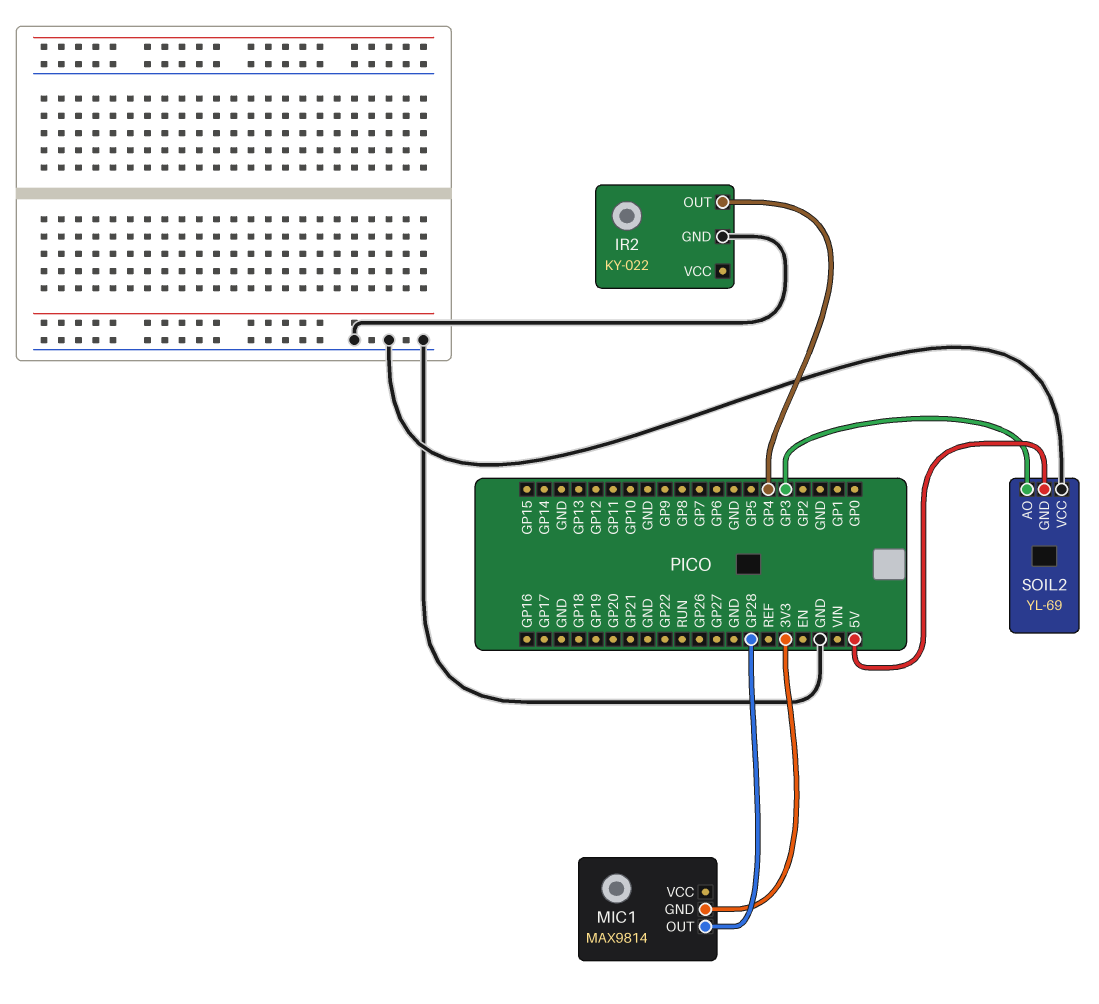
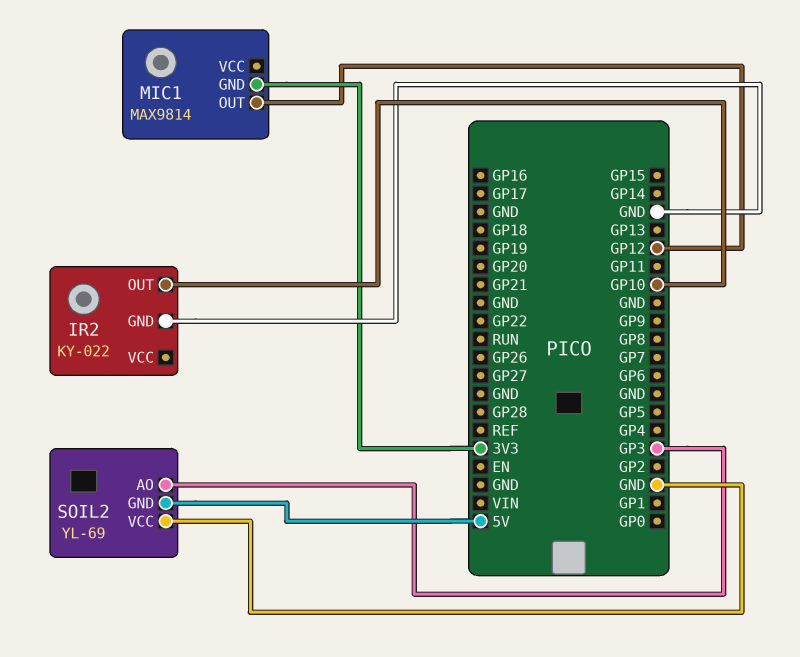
IR2 pin OUT: GP4 -> GP10
MIC1 pin OUT: GP28 -> GP12

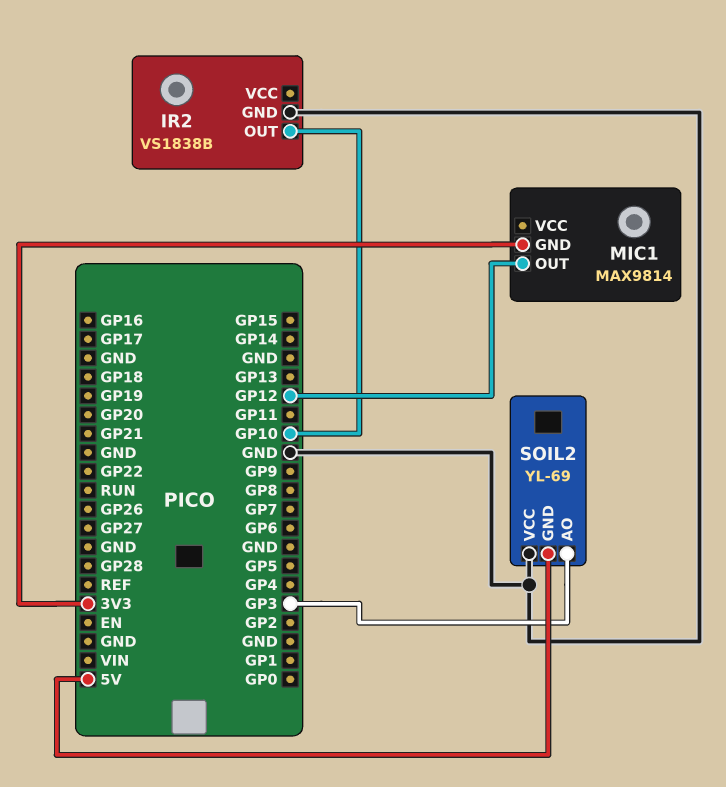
IR2: KY-022 -> VS1838B

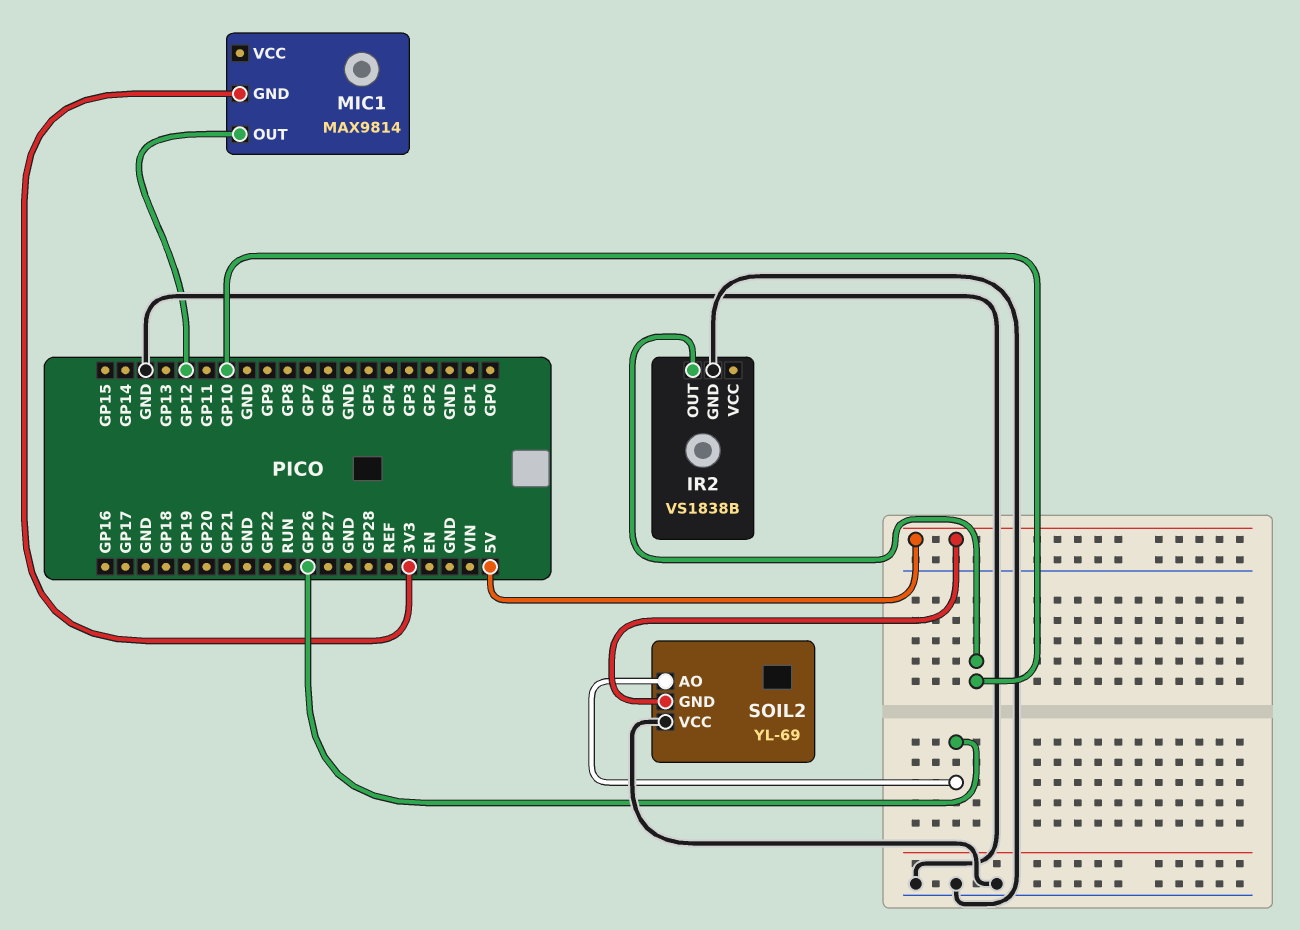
SOIL2 pin AO: GP3 -> GP26

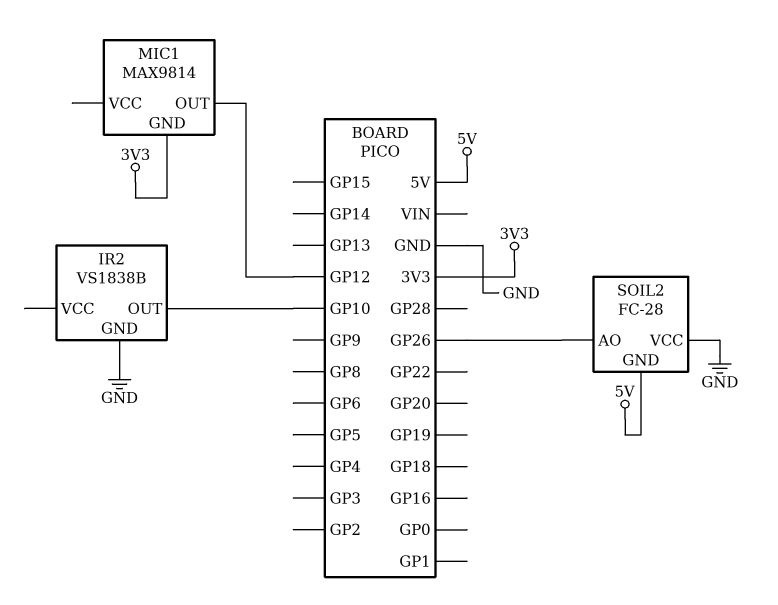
SOIL2: YL-69 -> FC-28

